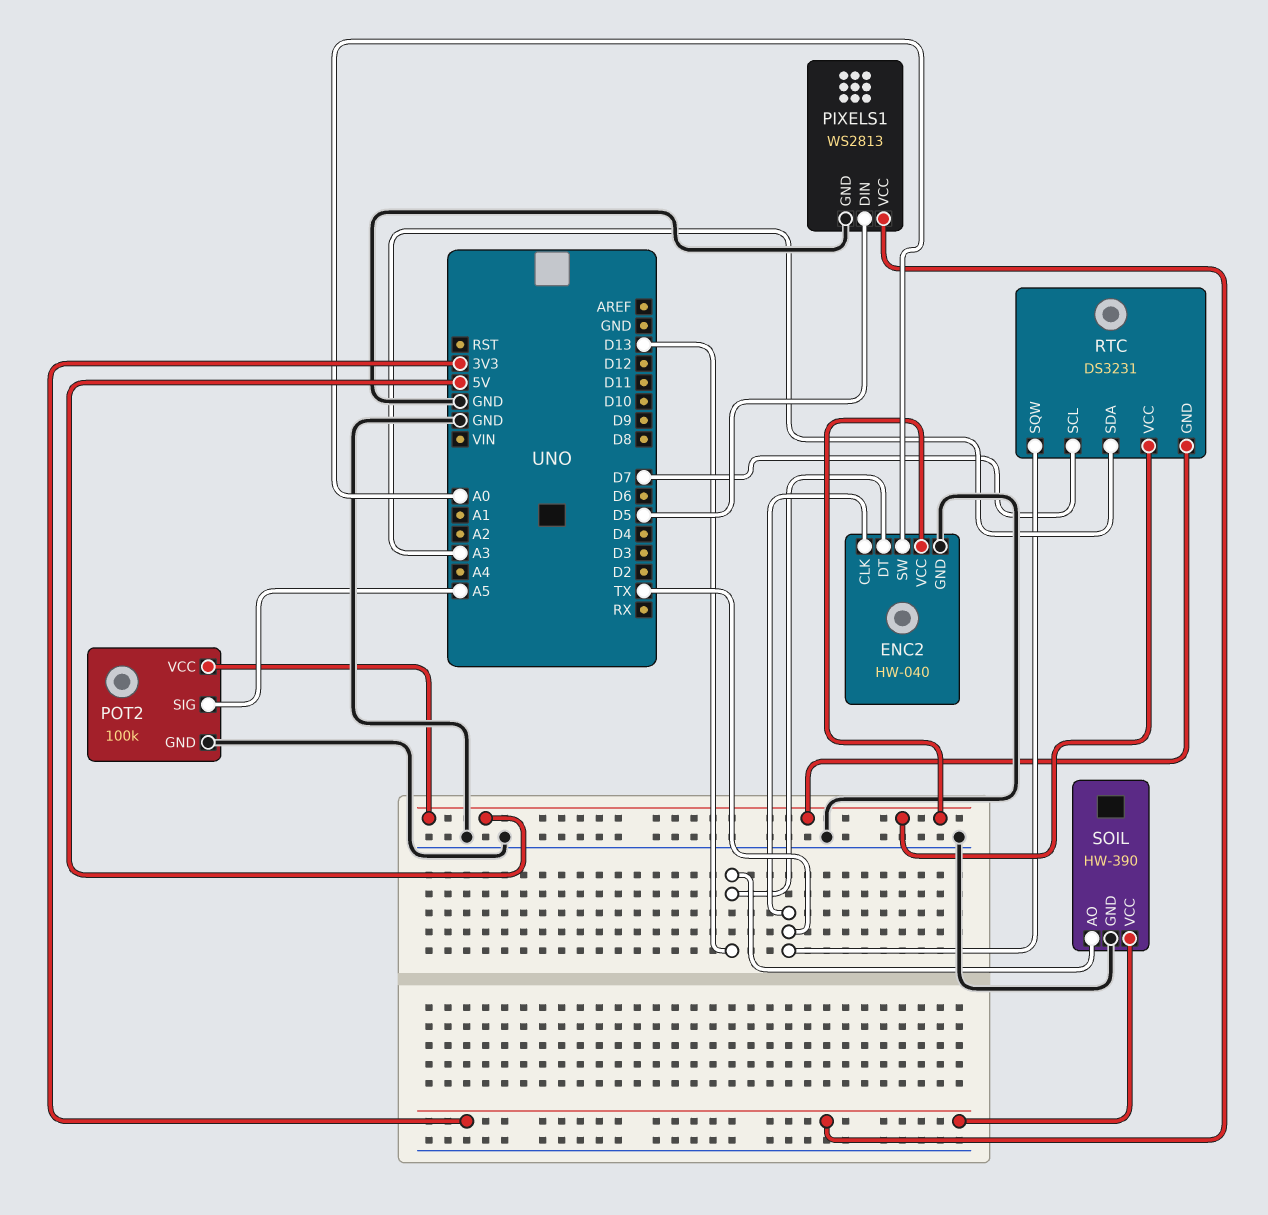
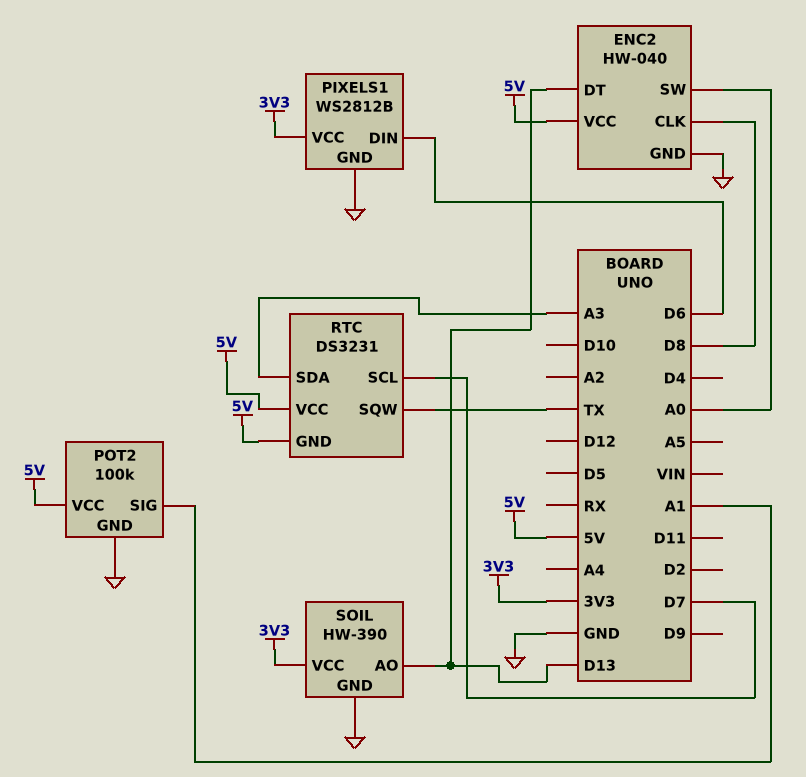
ENC2 pin CLK: TX -> D8
PIXELS1: WS2813 -> WS2812B
PIXELS1 pin DIN: D5 -> D6
POT2 pin SIG: A5 -> A1

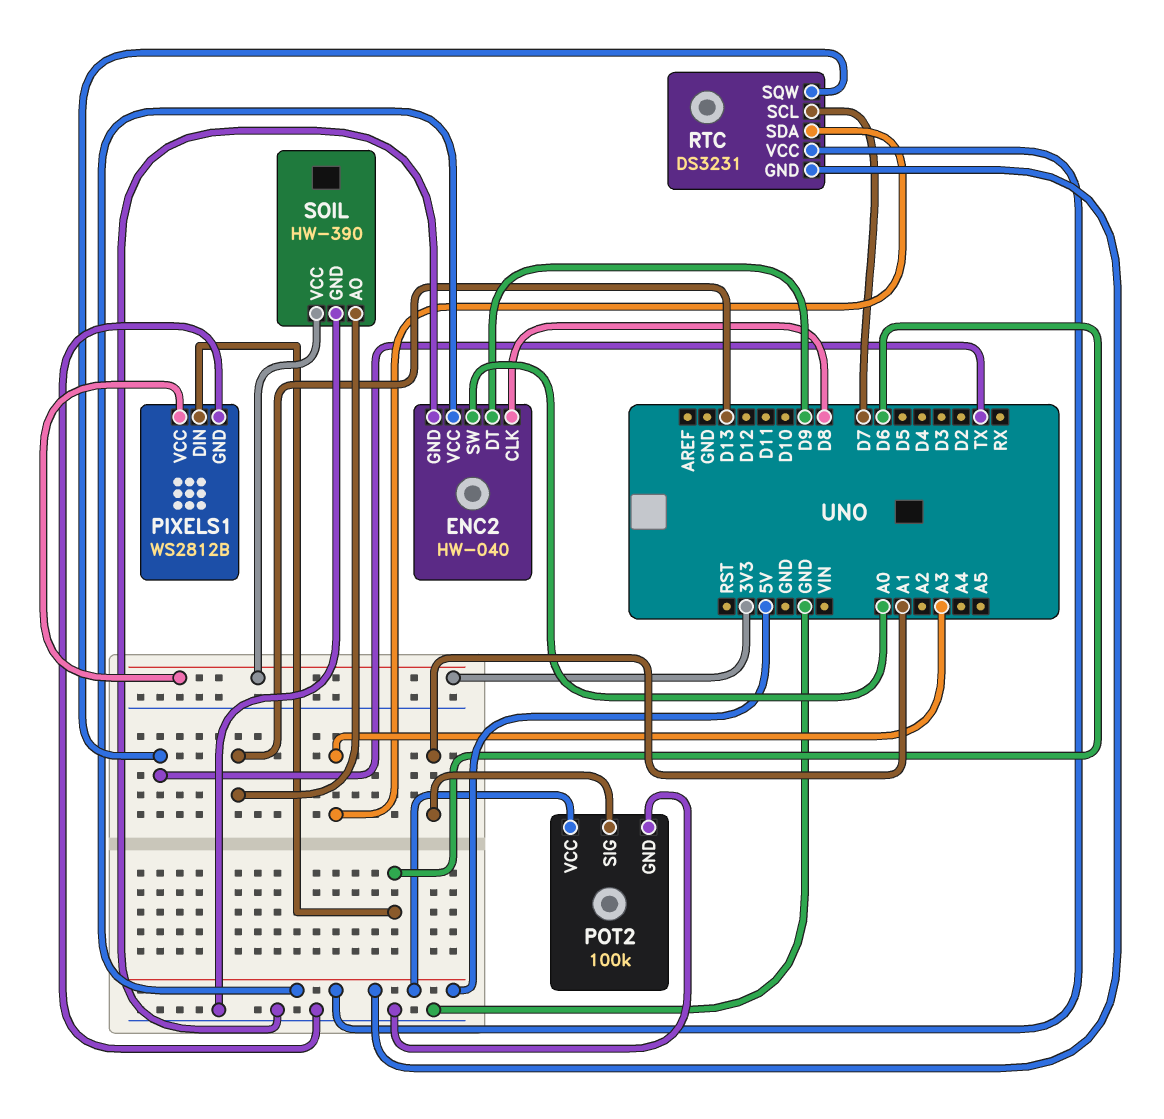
ENC2 pin DT: D13 -> D9

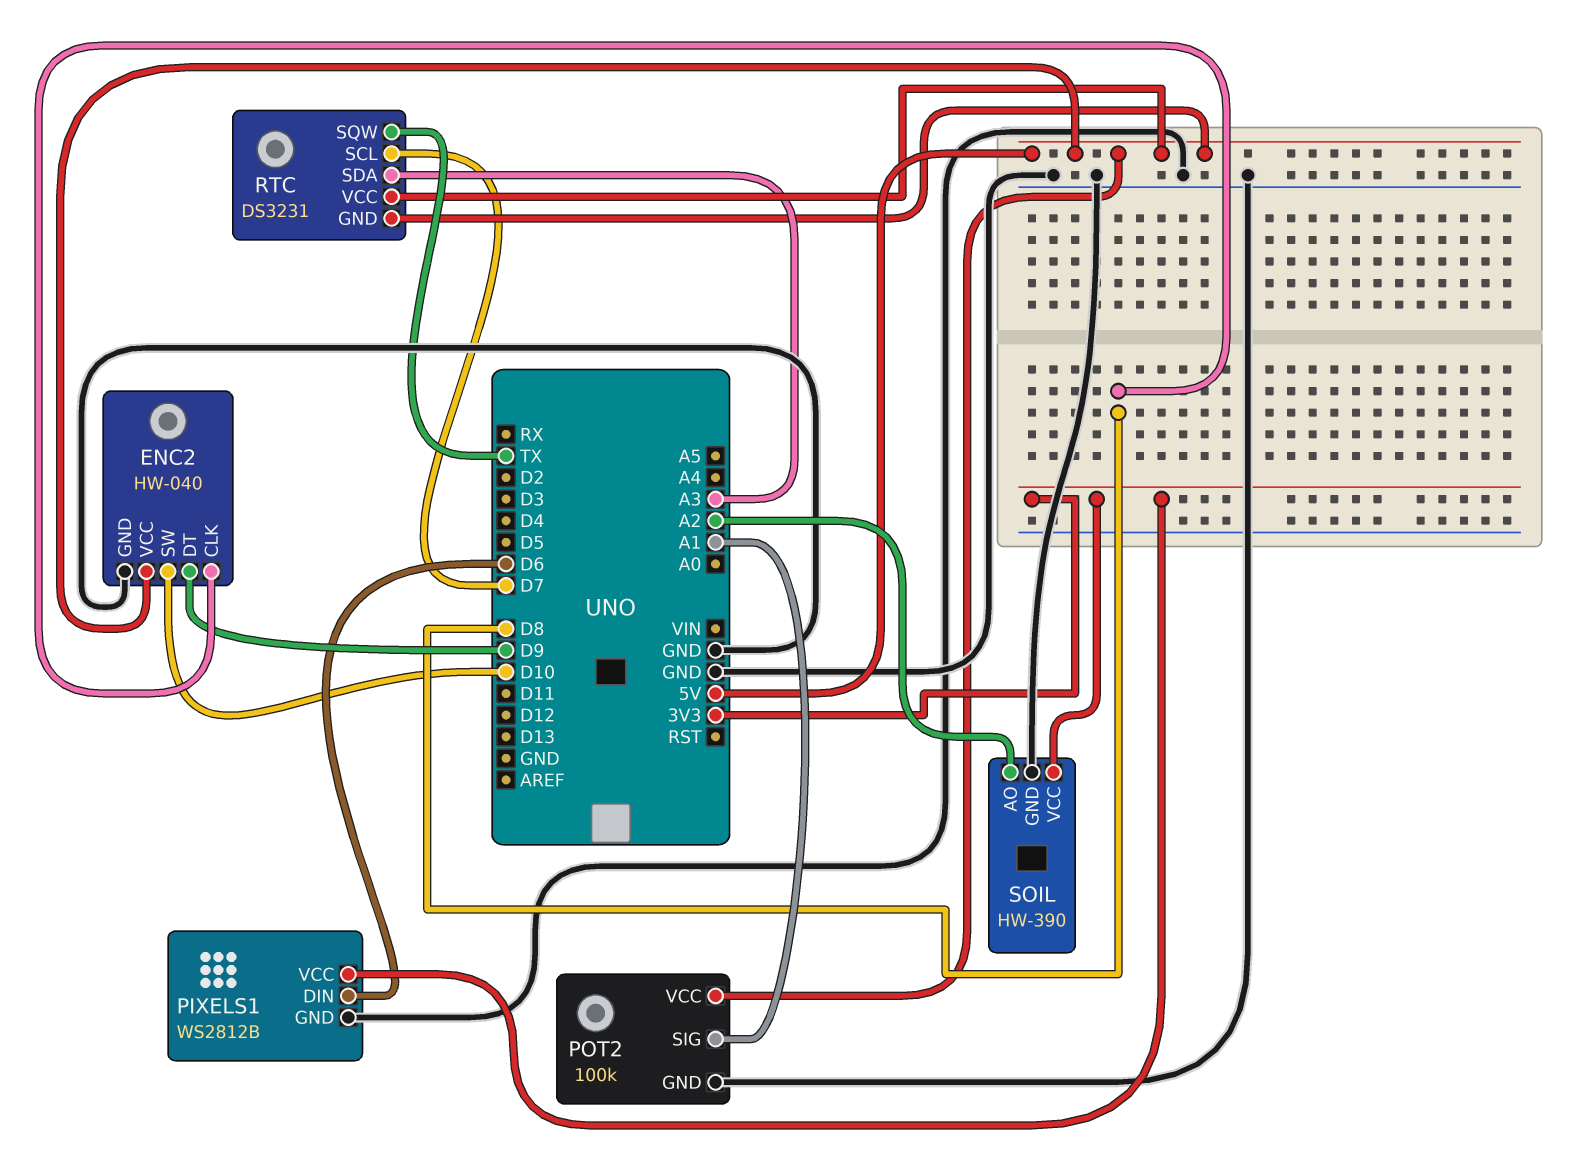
ENC2 pin SW: A0 -> D10
SOIL pin AO: D13 -> A2

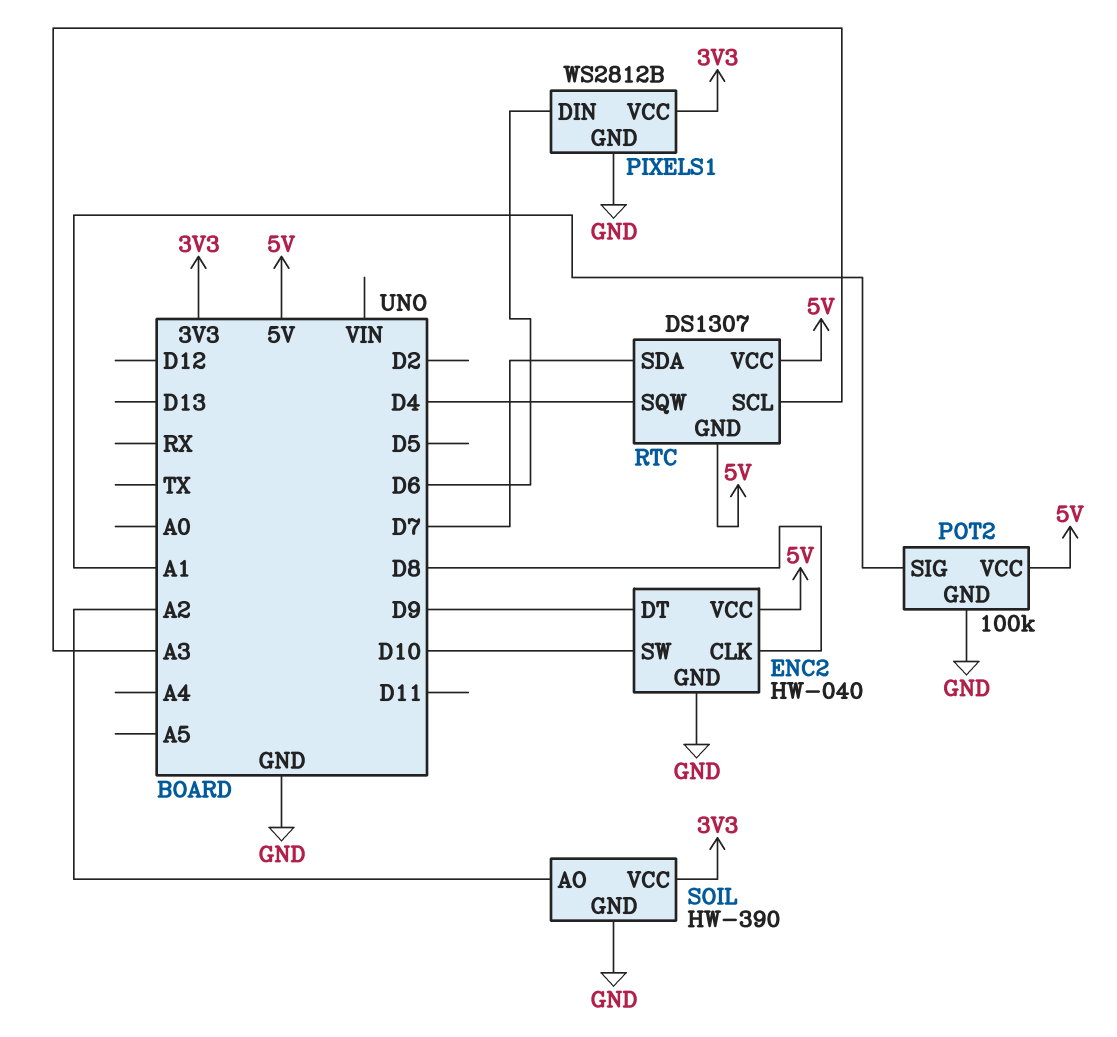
RTC: DS3231 -> DS1307
RTC pin SCL: D7 -> A3
RTC pin SDA: A3 -> D7
RTC pin SQW: TX -> D4

